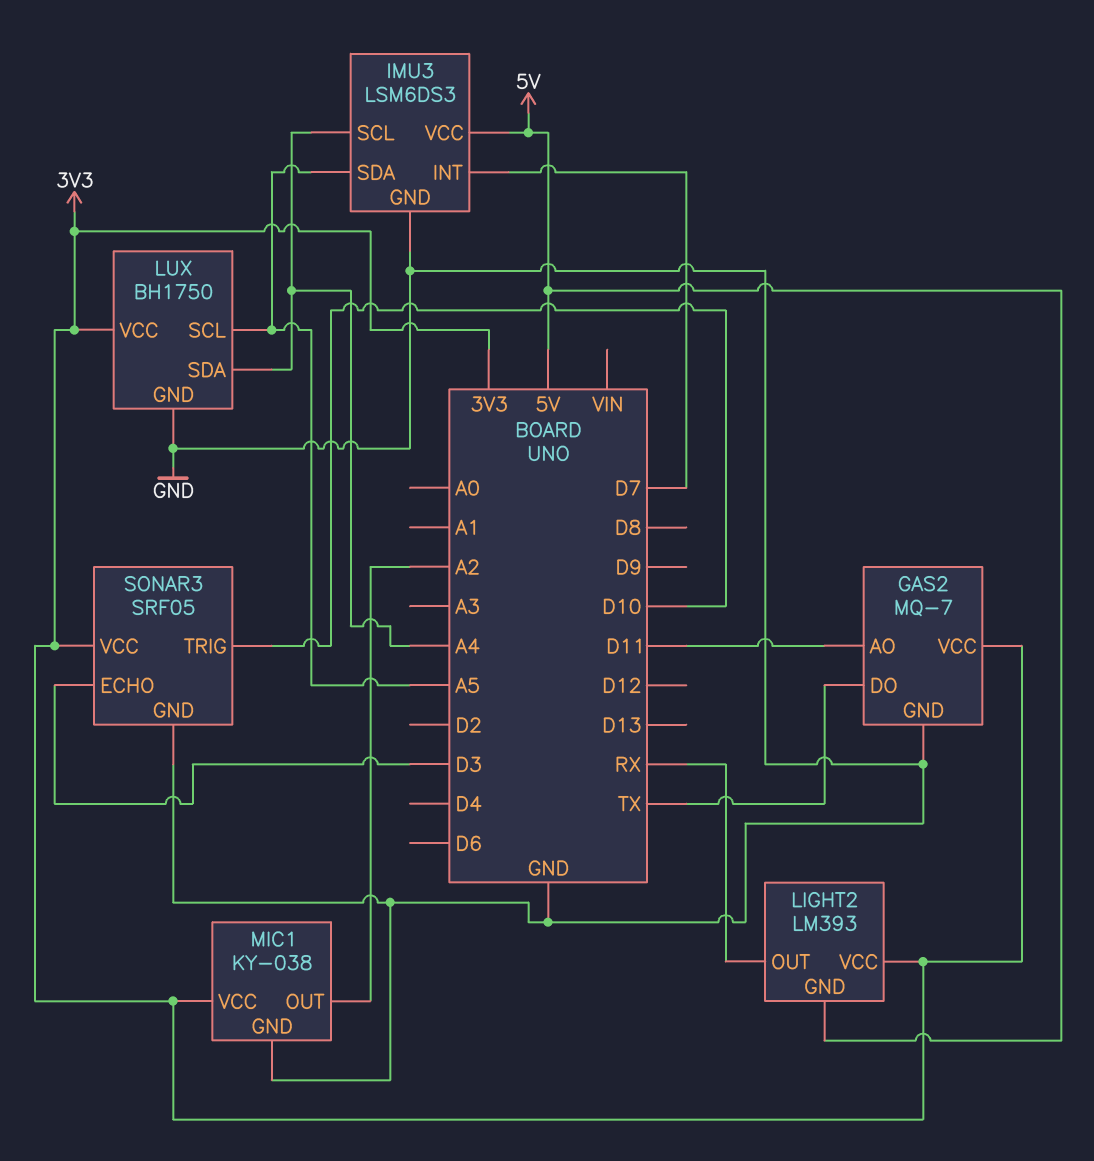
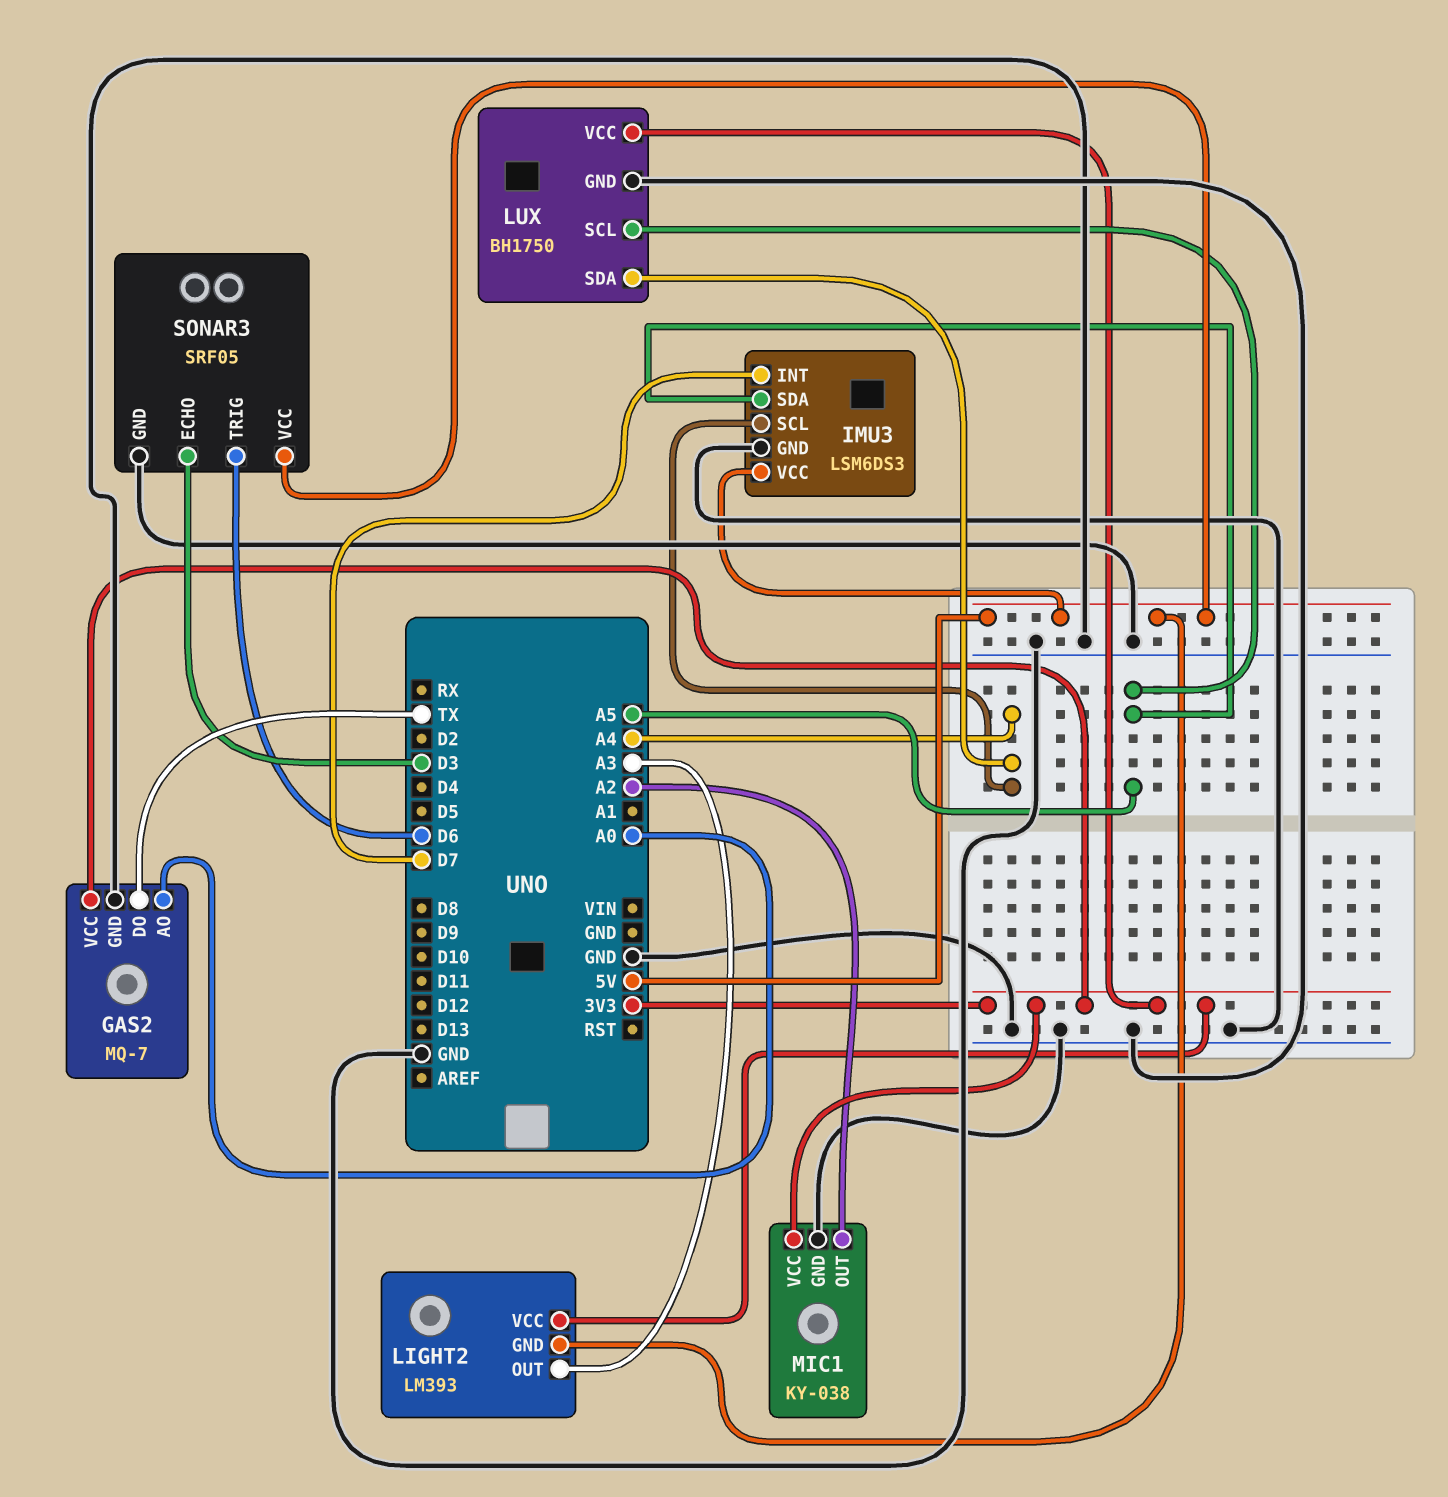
GAS2 pin AO: D11 -> A0
LIGHT2 pin OUT: RX -> A3
SONAR3 pin TRIG: D10 -> D6
SONAR3 pin VCC: 3V3 -> 5V

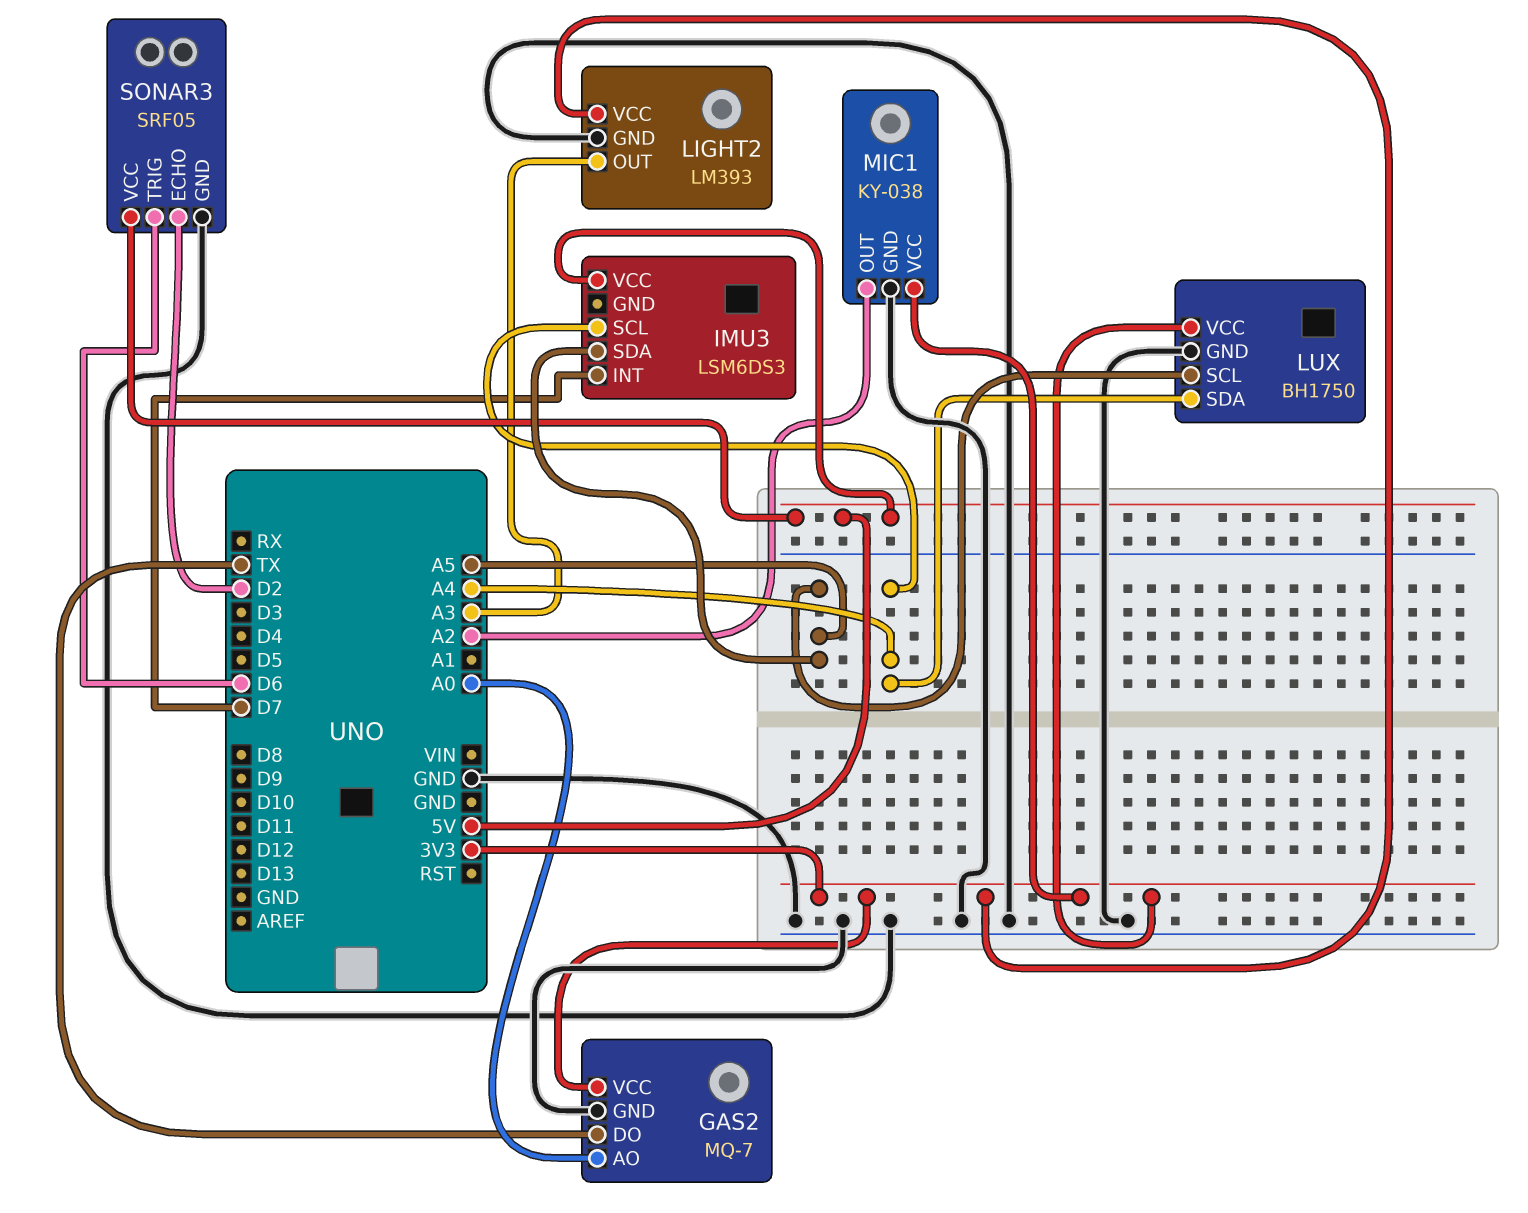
IMU3 pin GND: GND -> none
LIGHT2 pin GND: 5V -> GND
SONAR3 pin ECHO: D3 -> D2

